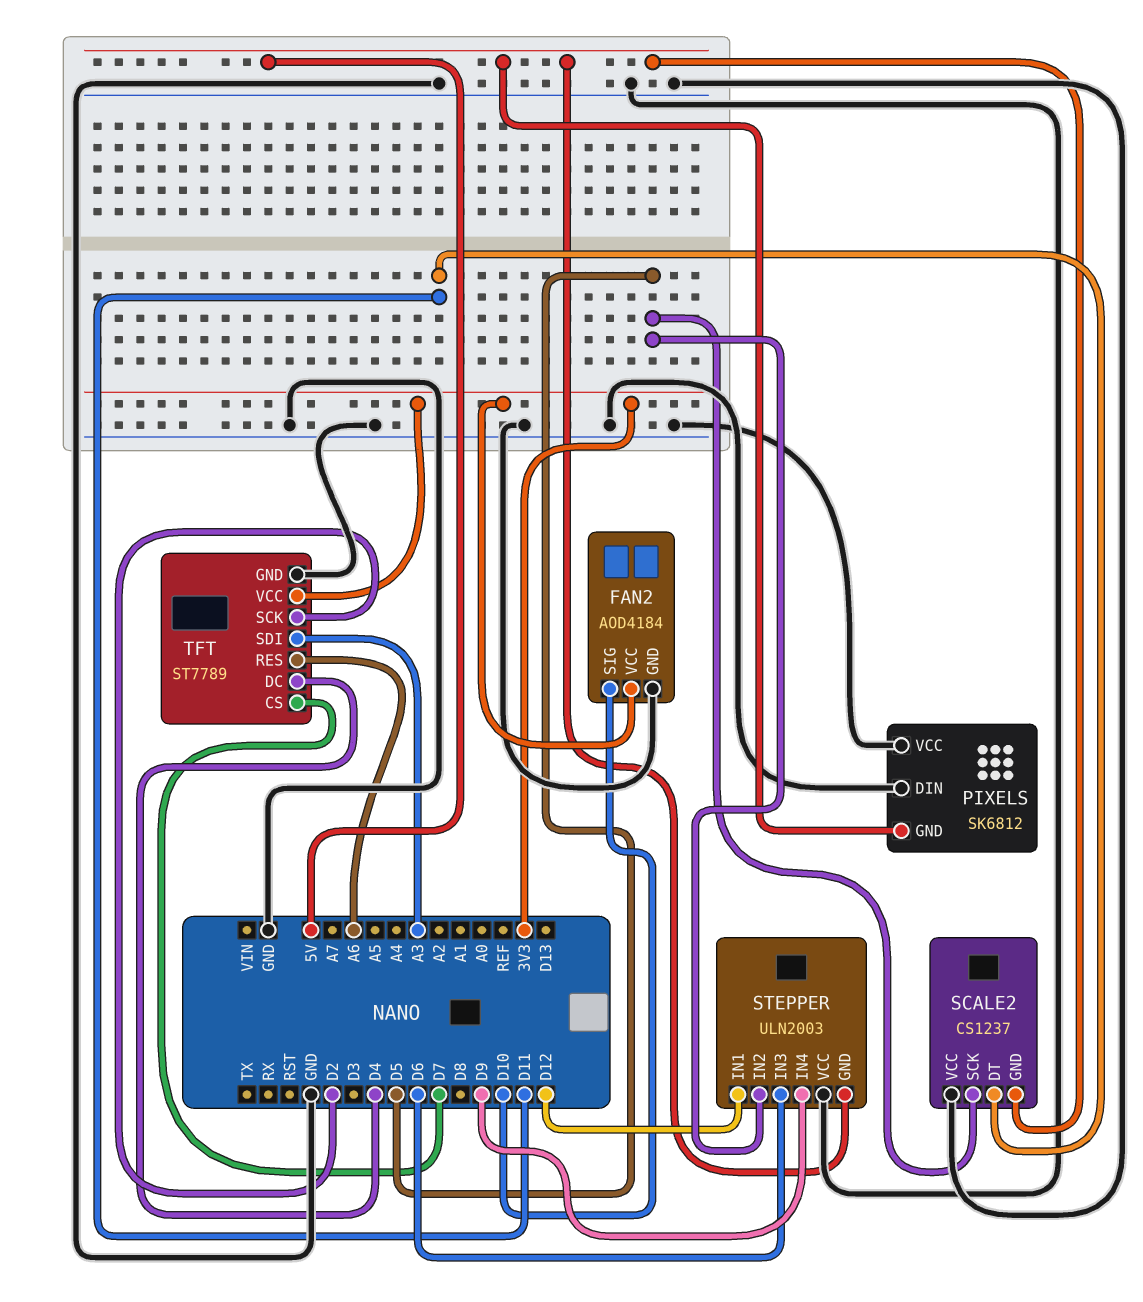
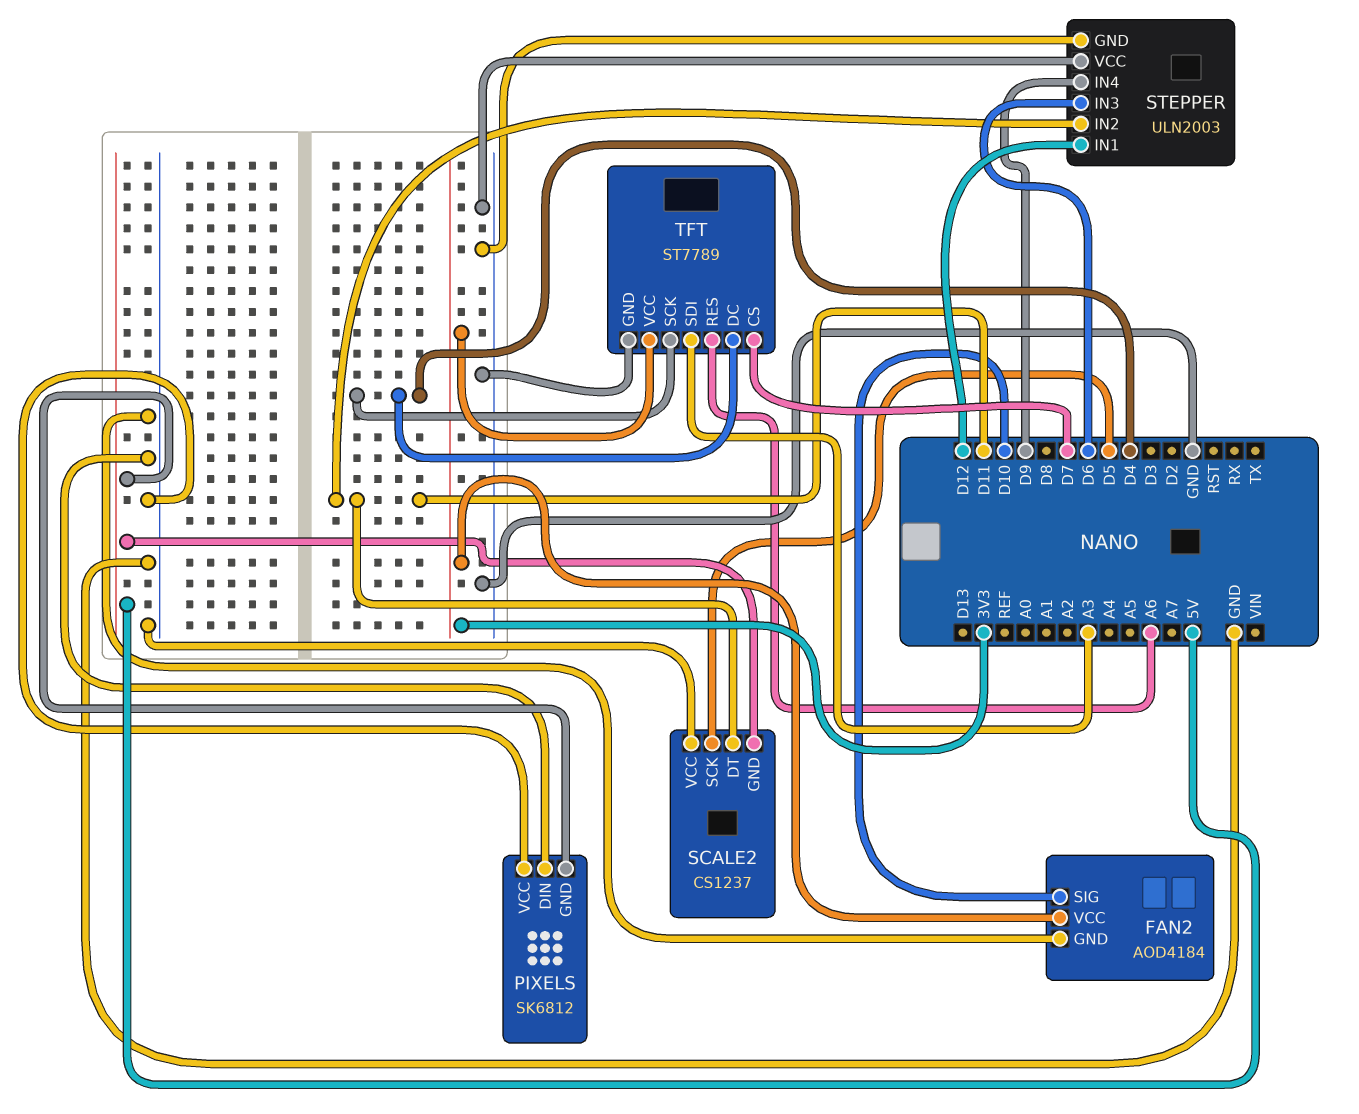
STEPPER pin GND: 5V -> GND
STEPPER pin IN2: D5 -> D11
TFT pin SCK: D2 -> D4

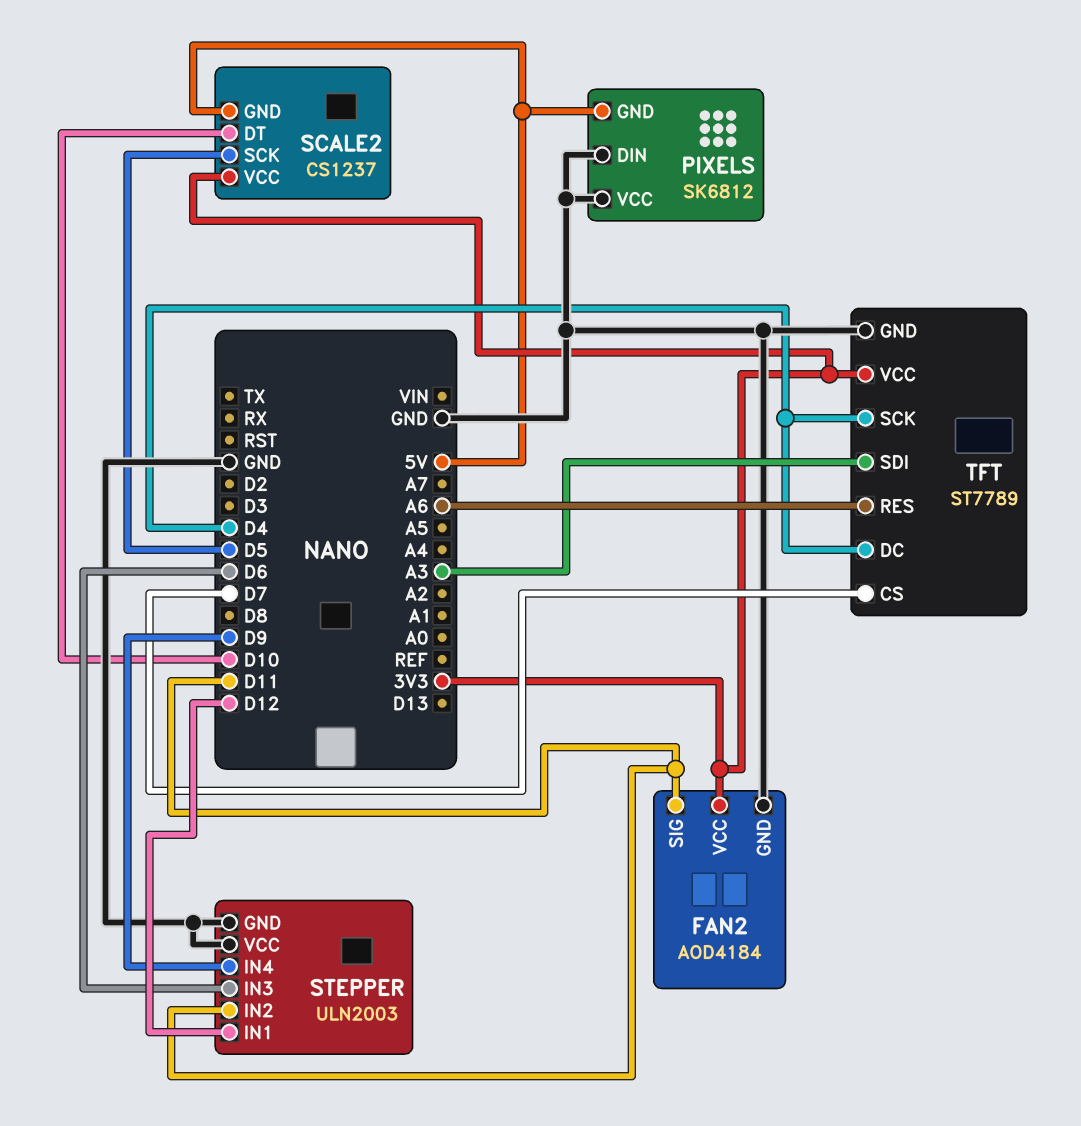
FAN2 pin SIG: D10 -> D11
SCALE2 pin DT: D11 -> D10
SCALE2 pin VCC: GND -> 3V3

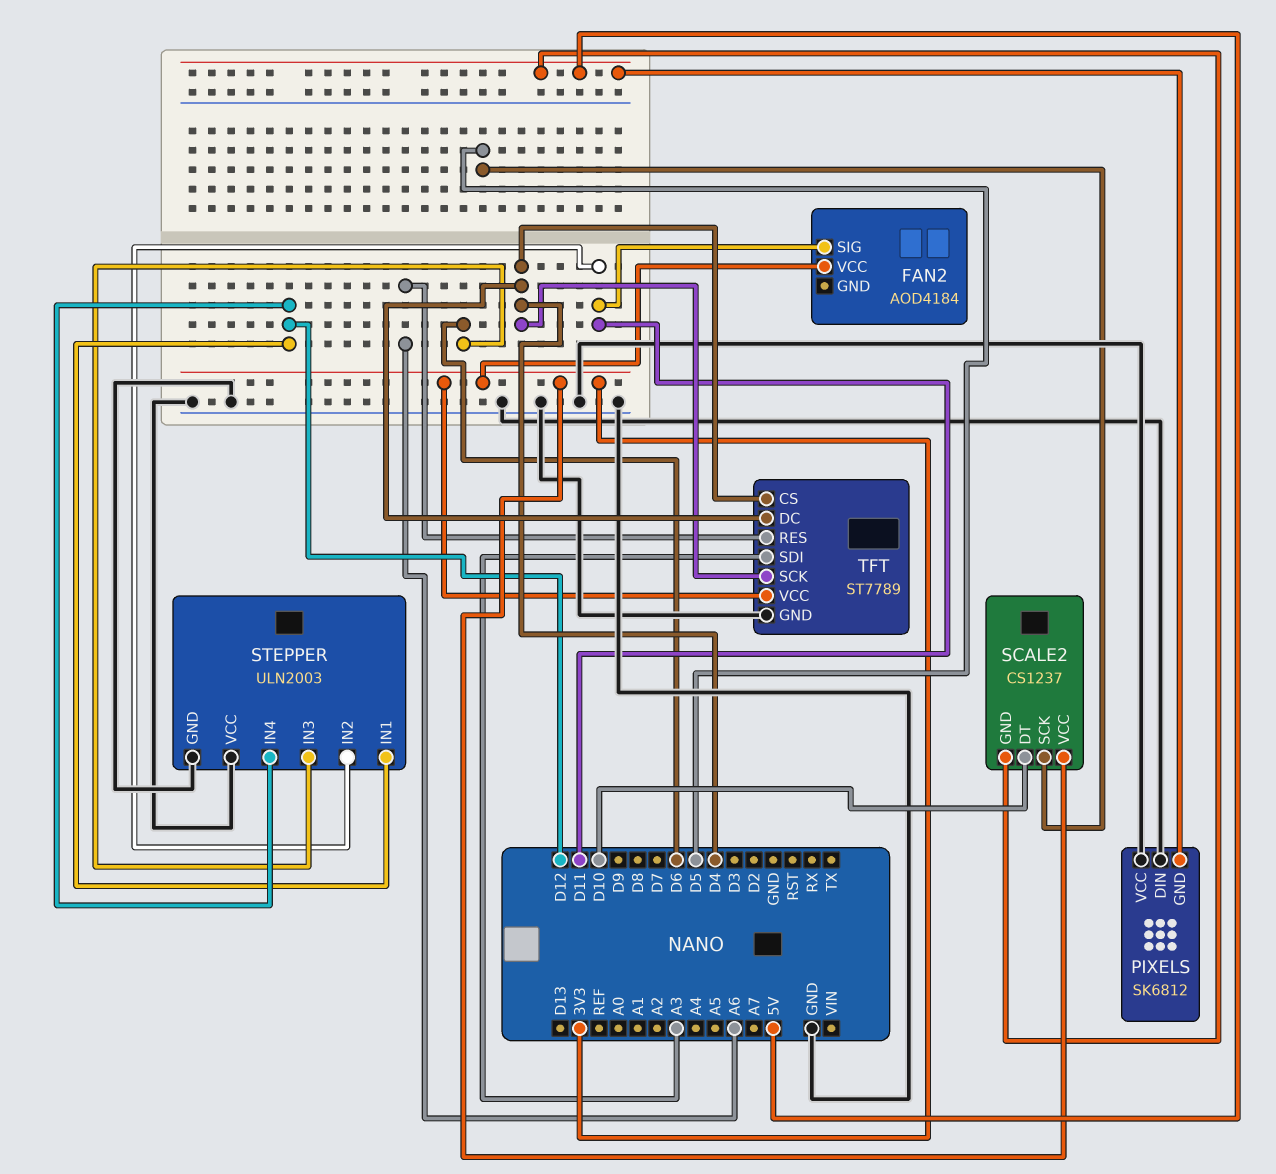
FAN2 pin GND: GND -> none
STEPPER pin IN4: D9 -> D12
TFT pin CS: D7 -> D4

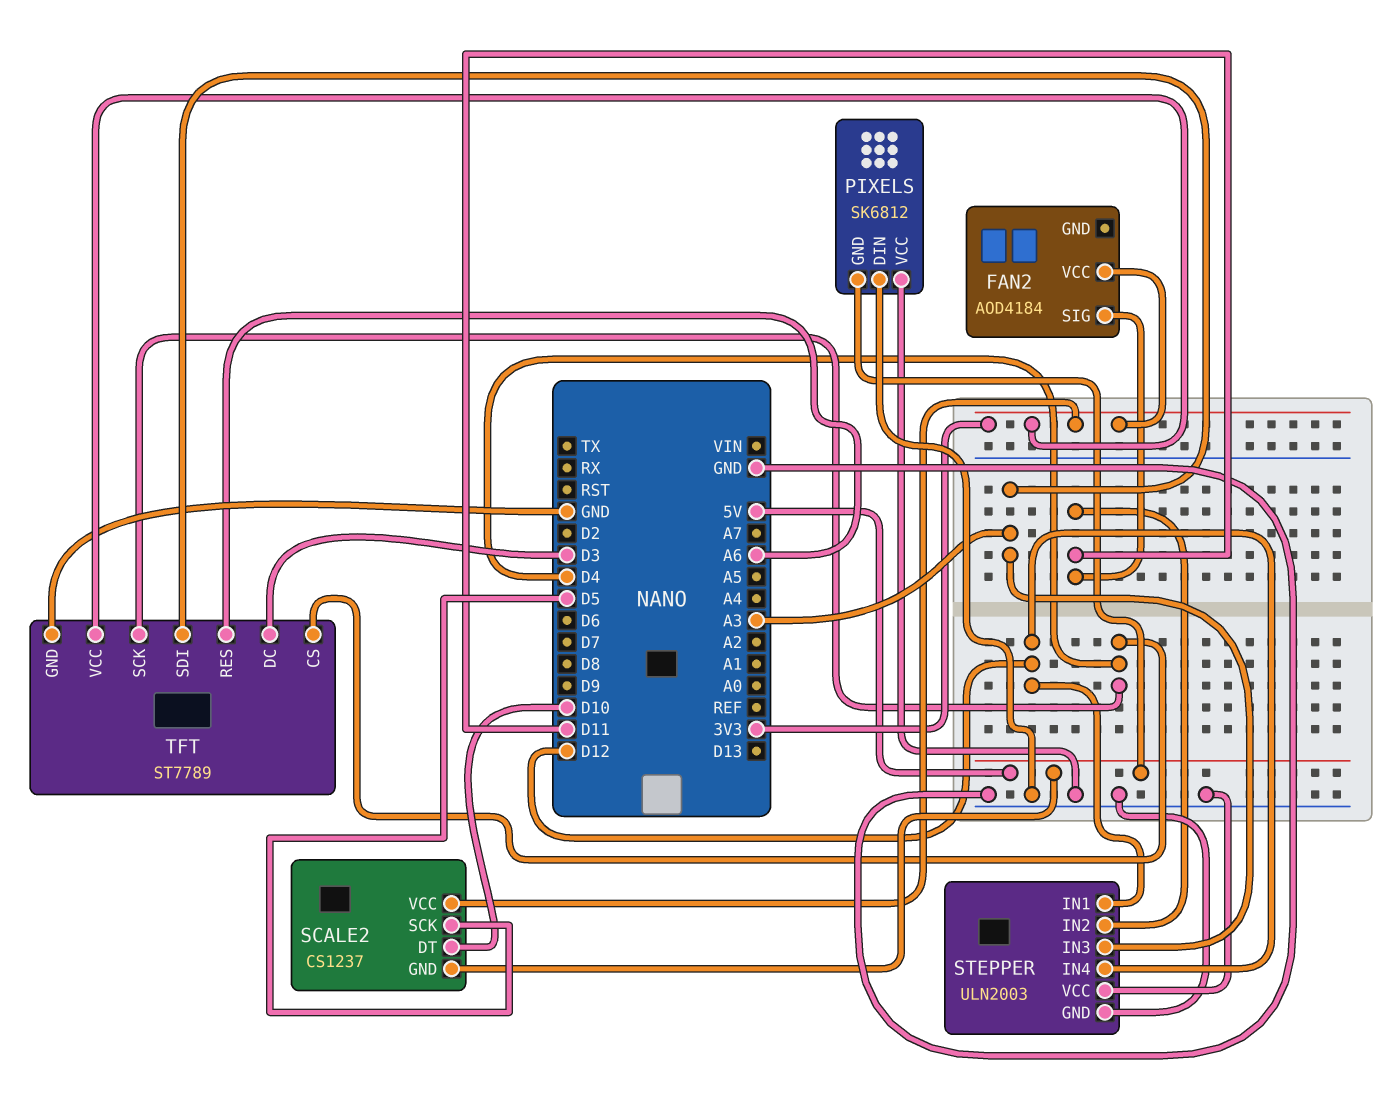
STEPPER pin IN3: D6 -> A3
TFT pin DC: D4 -> D3

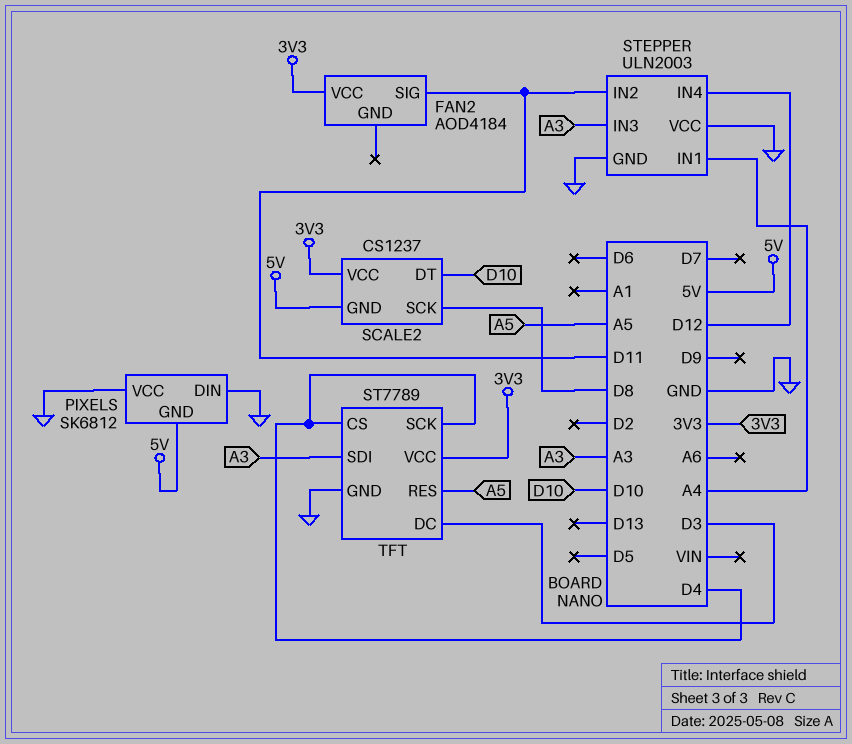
SCALE2 pin SCK: D5 -> D8
STEPPER pin IN1: D12 -> A4
TFT pin RES: A6 -> A5

